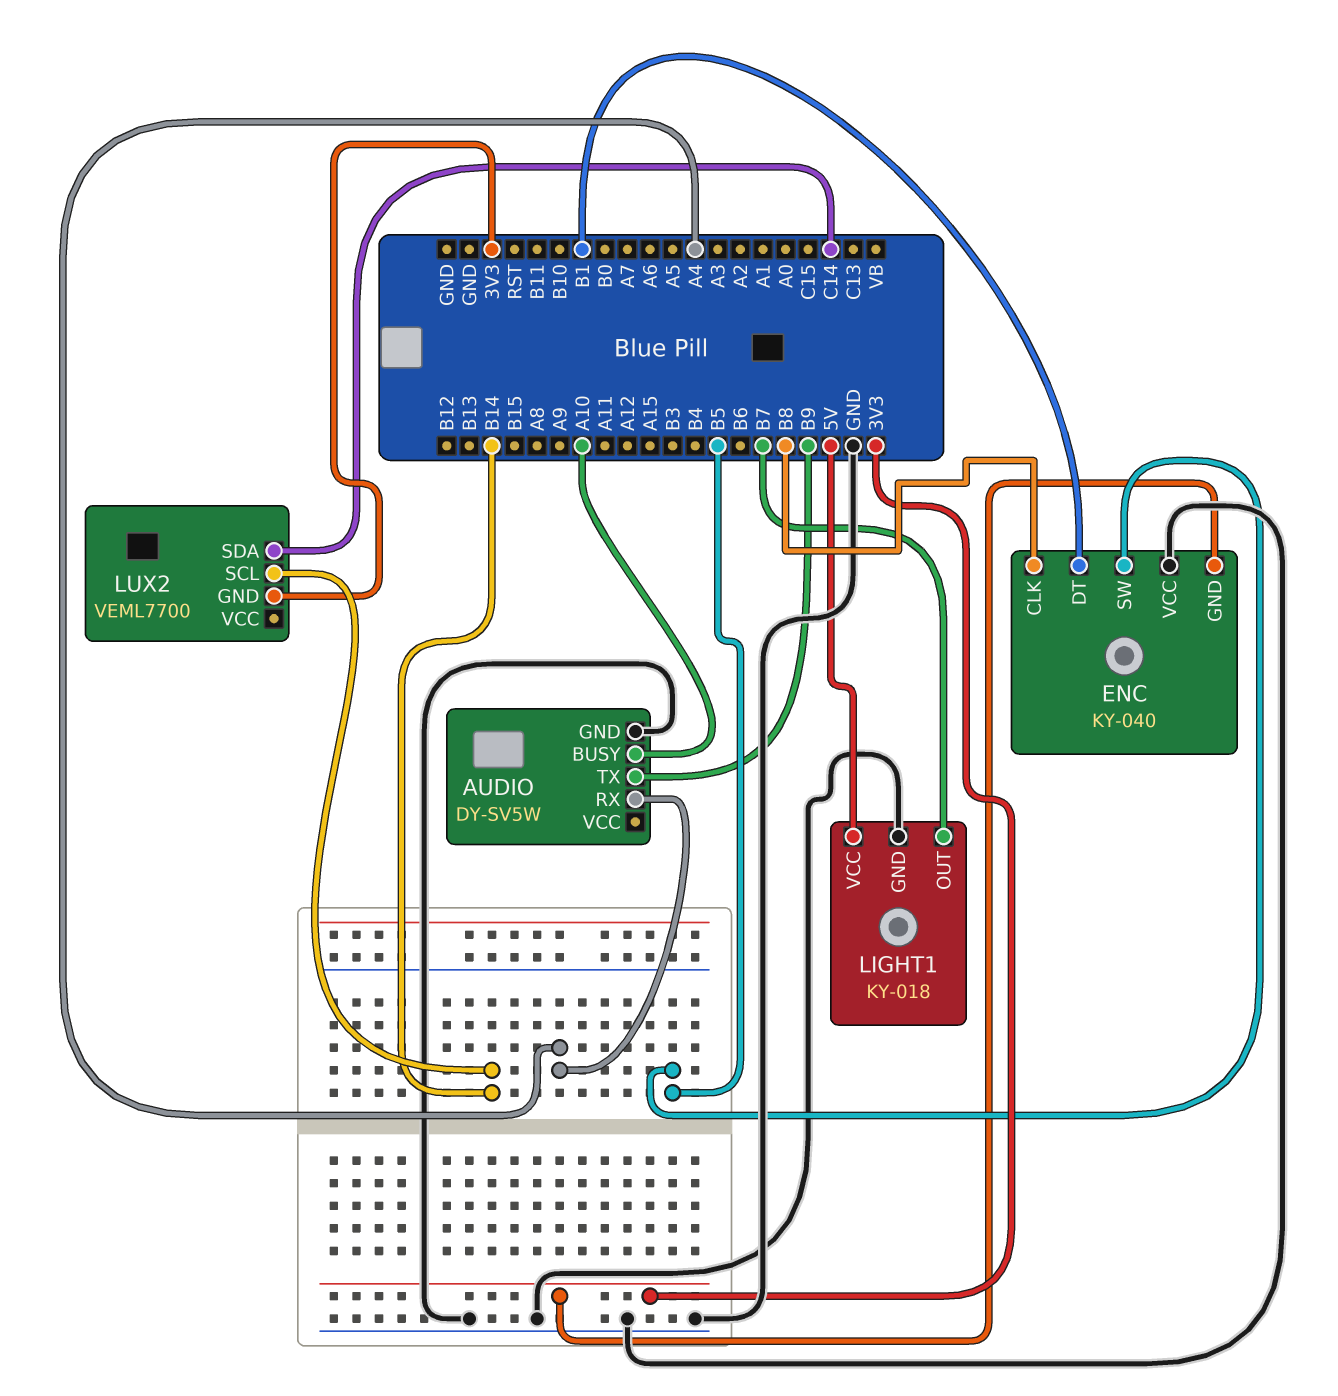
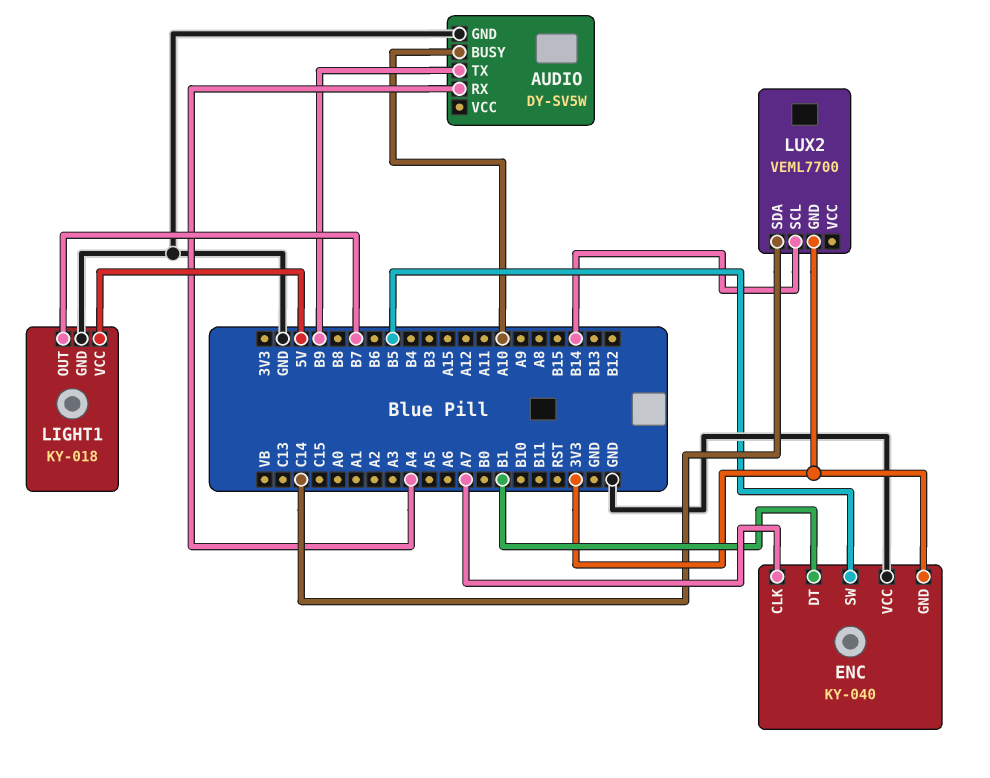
ENC pin CLK: B8 -> A7

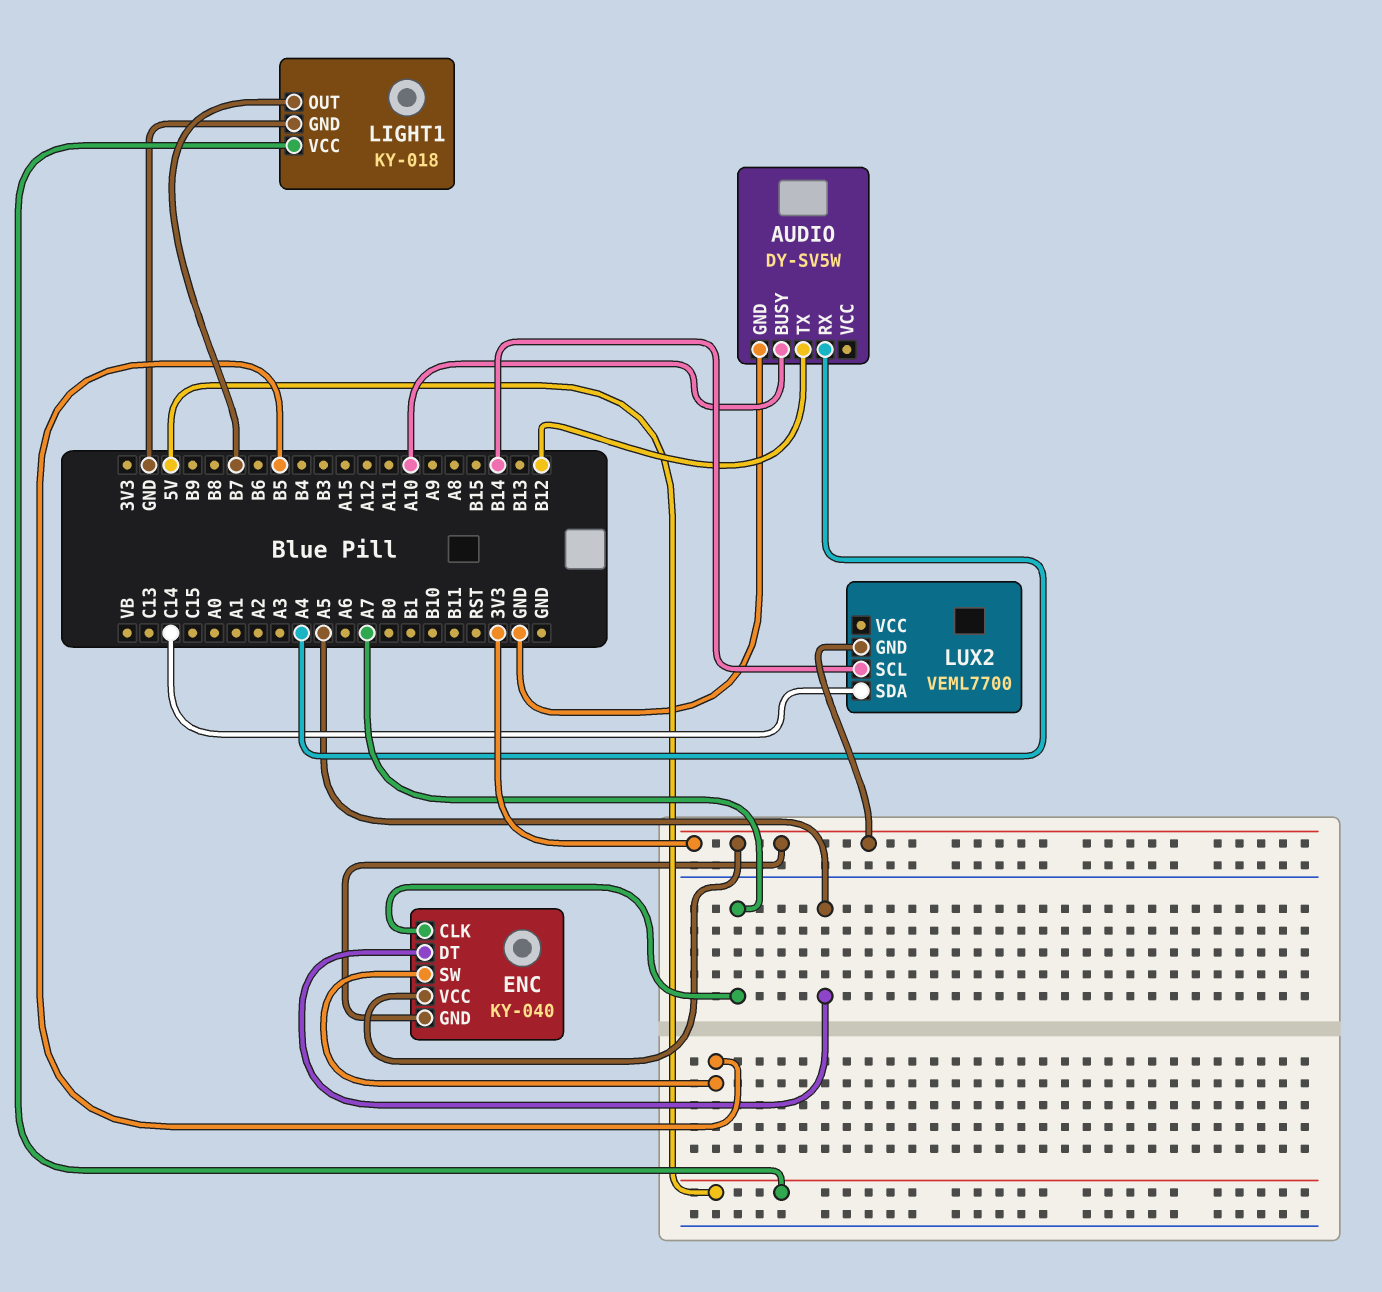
AUDIO pin TX: B9 -> B12
ENC pin DT: B1 -> A5
ENC pin VCC: GND -> 3V3

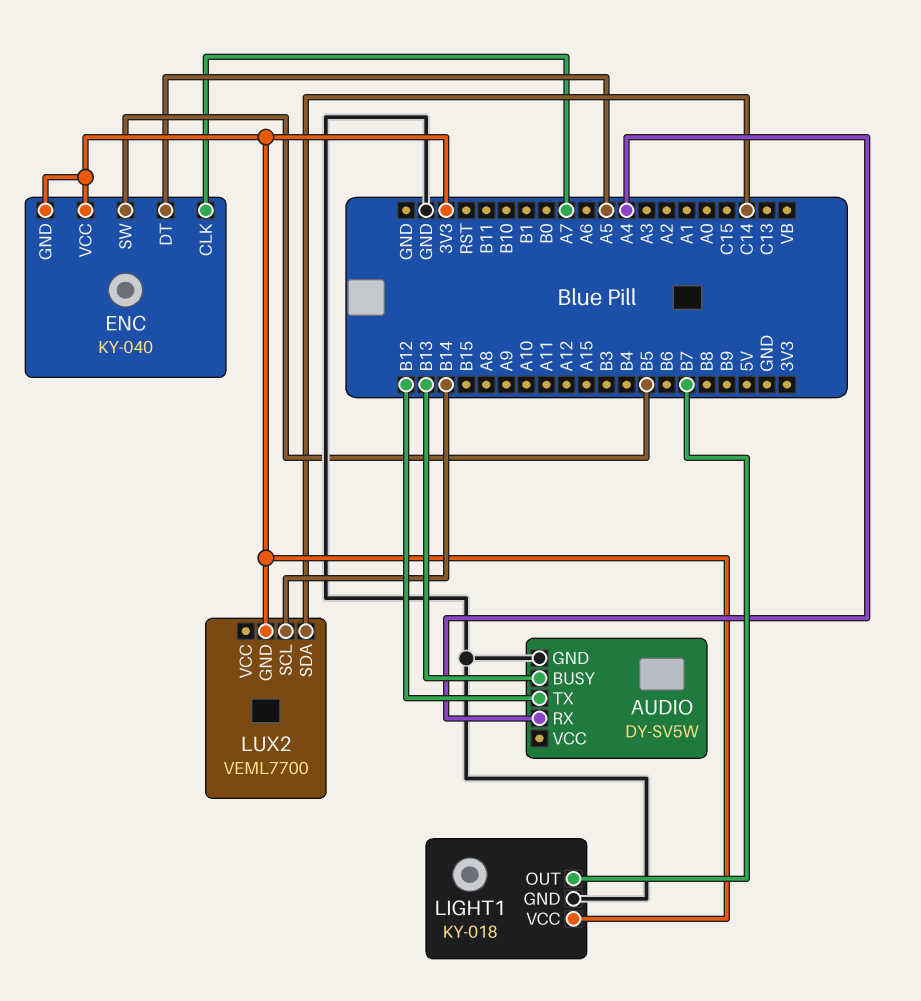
AUDIO pin BUSY: A10 -> B13
LIGHT1 pin VCC: 5V -> 3V3

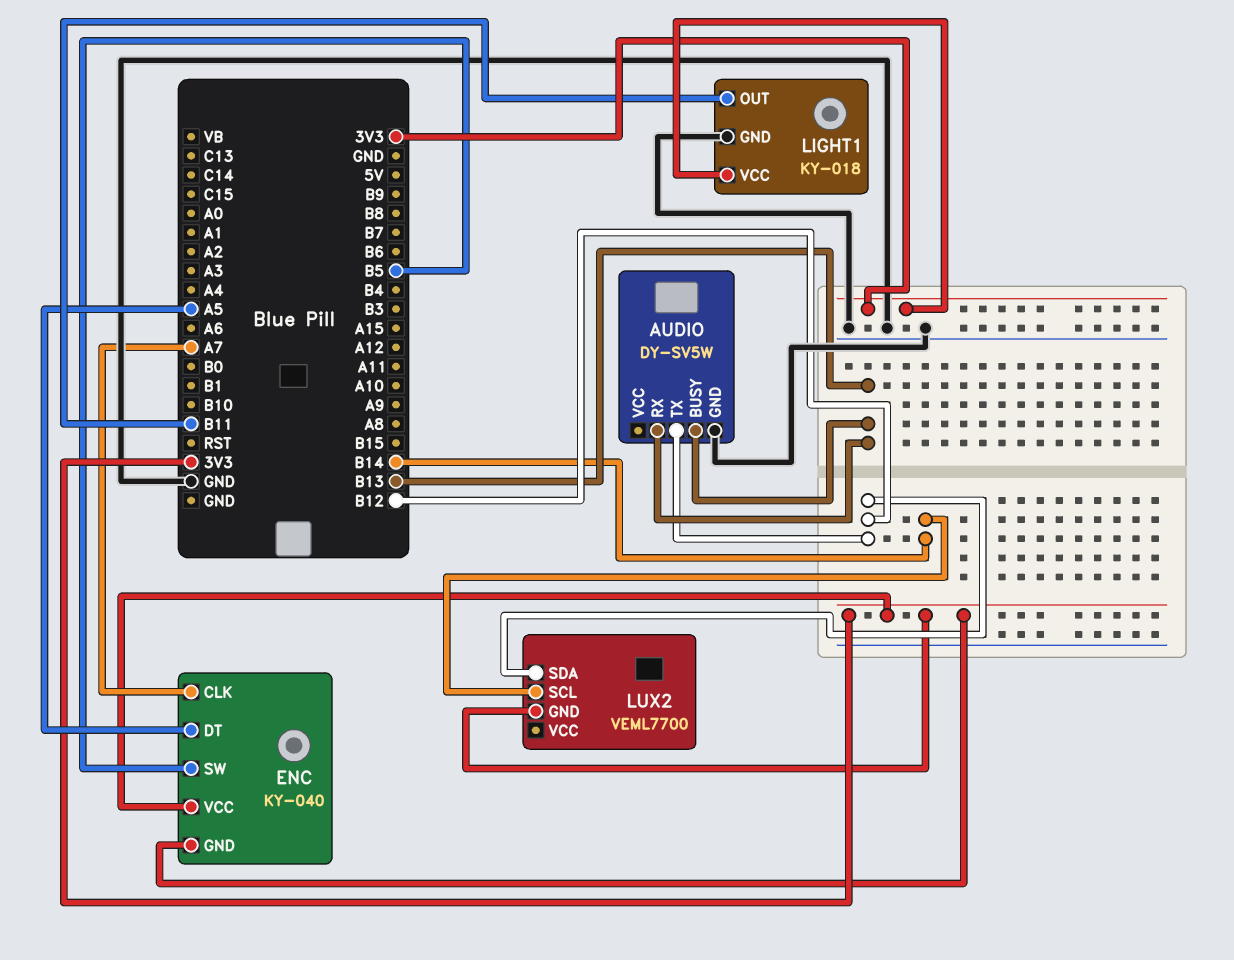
AUDIO pin RX: A4 -> B13
LIGHT1 pin OUT: B7 -> B11
LUX2 pin SDA: C14 -> B12

